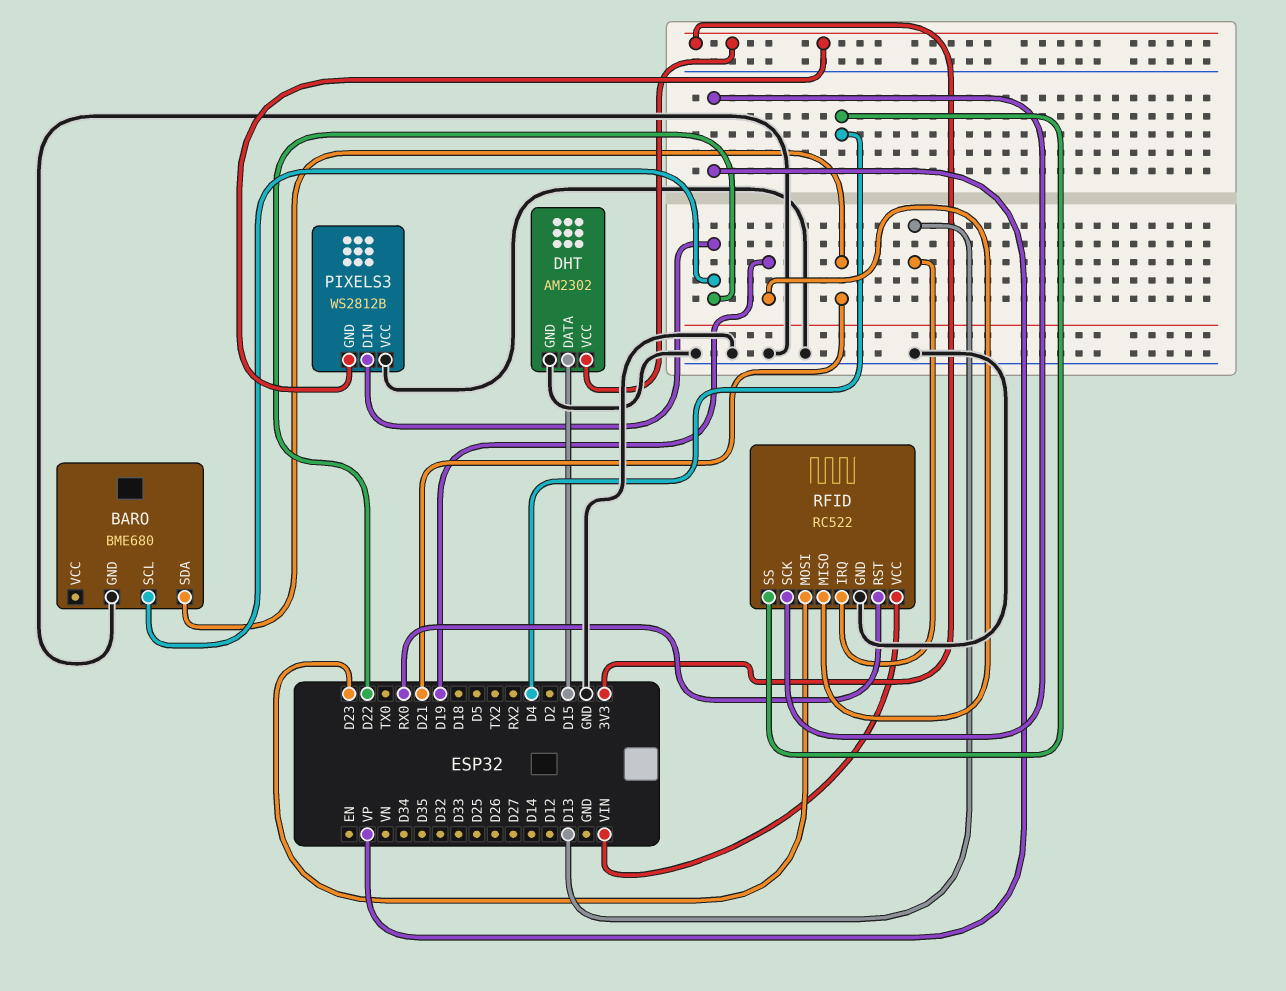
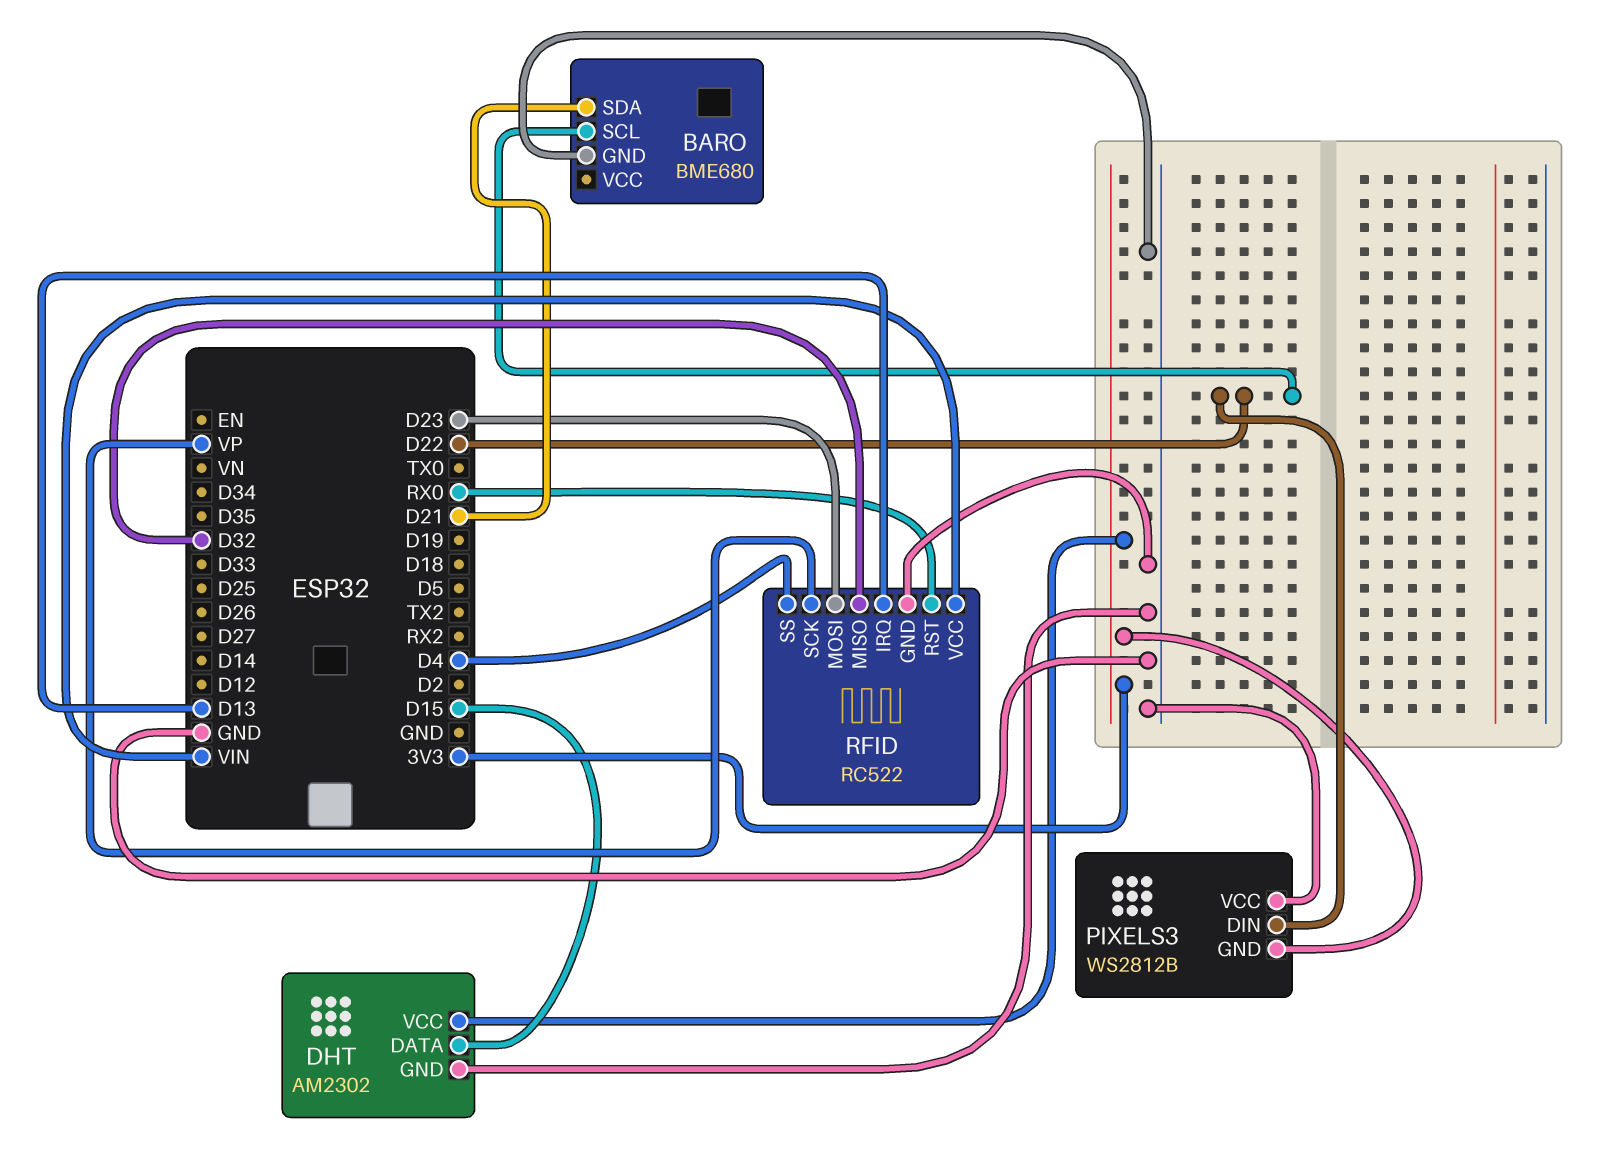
RFID pin MISO: D19 -> D32

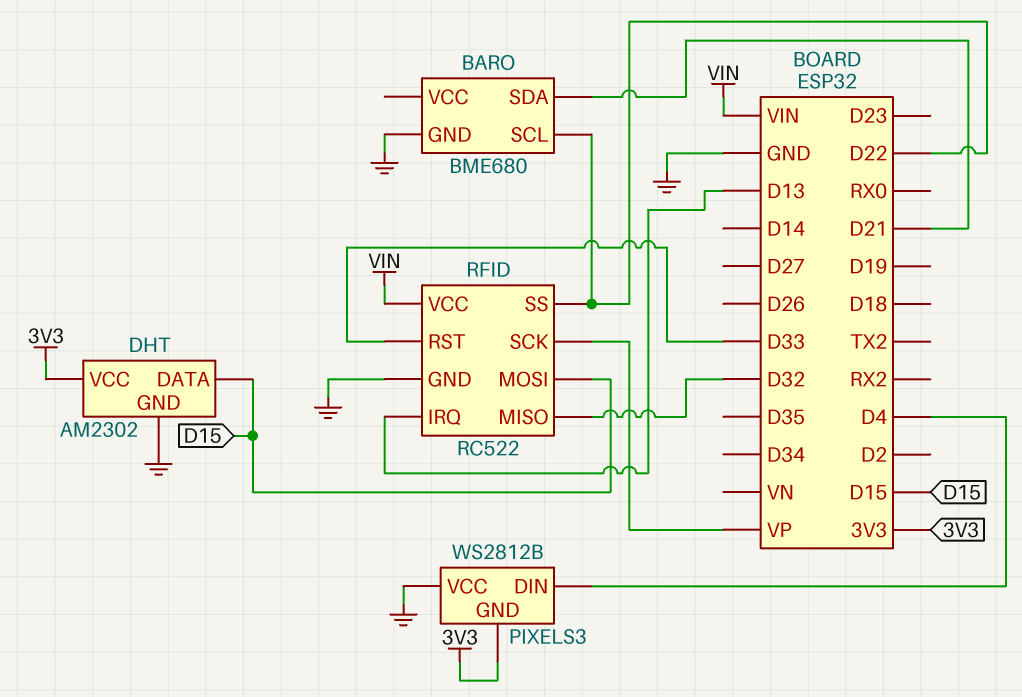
PIXELS3 pin DIN: D22 -> D4
RFID pin MOSI: D23 -> D15
RFID pin RST: RX0 -> D33
RFID pin SS: D4 -> D22

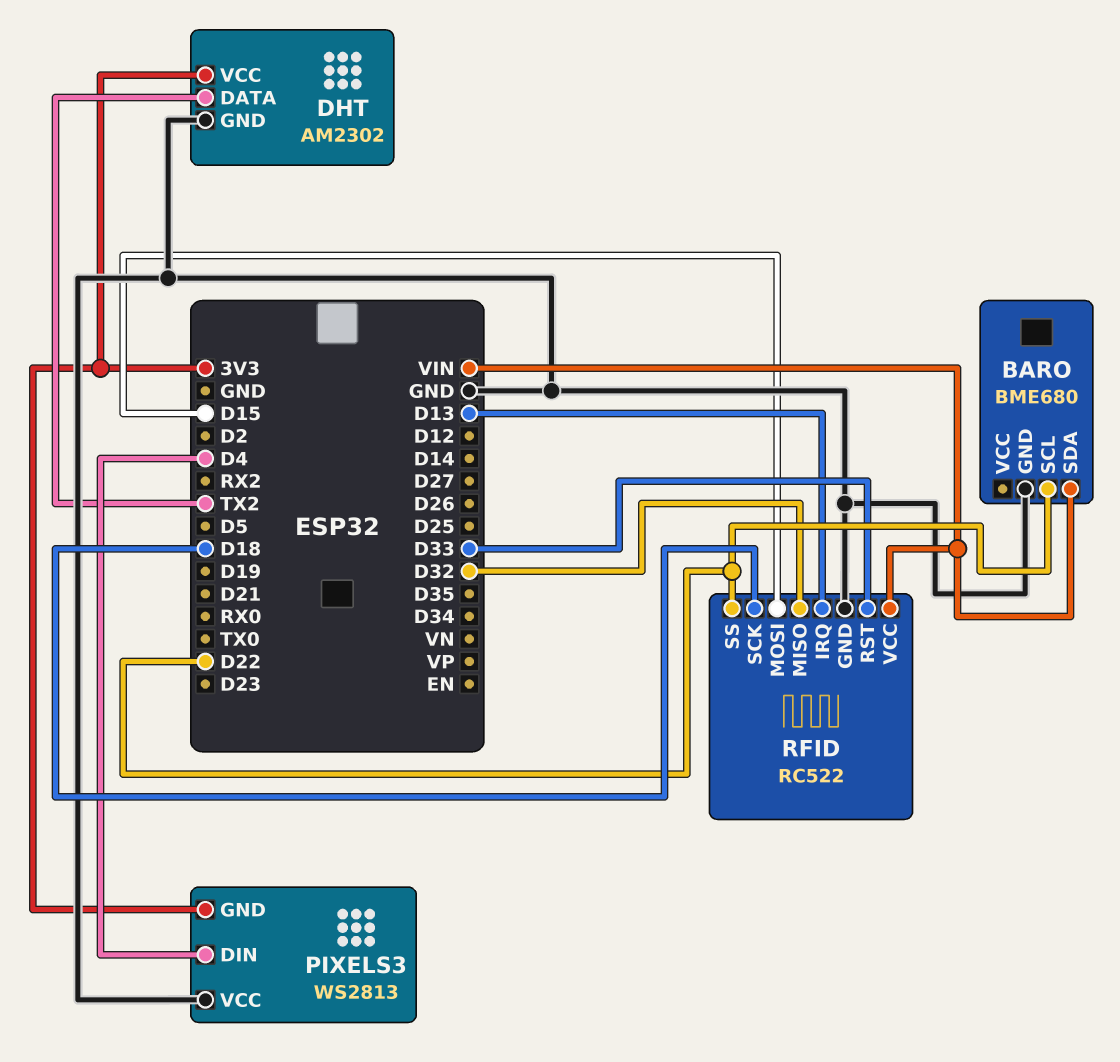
BARO pin SDA: D21 -> VIN
DHT pin DATA: D15 -> TX2
PIXELS3: WS2812B -> WS2813
RFID pin SCK: VP -> D18

